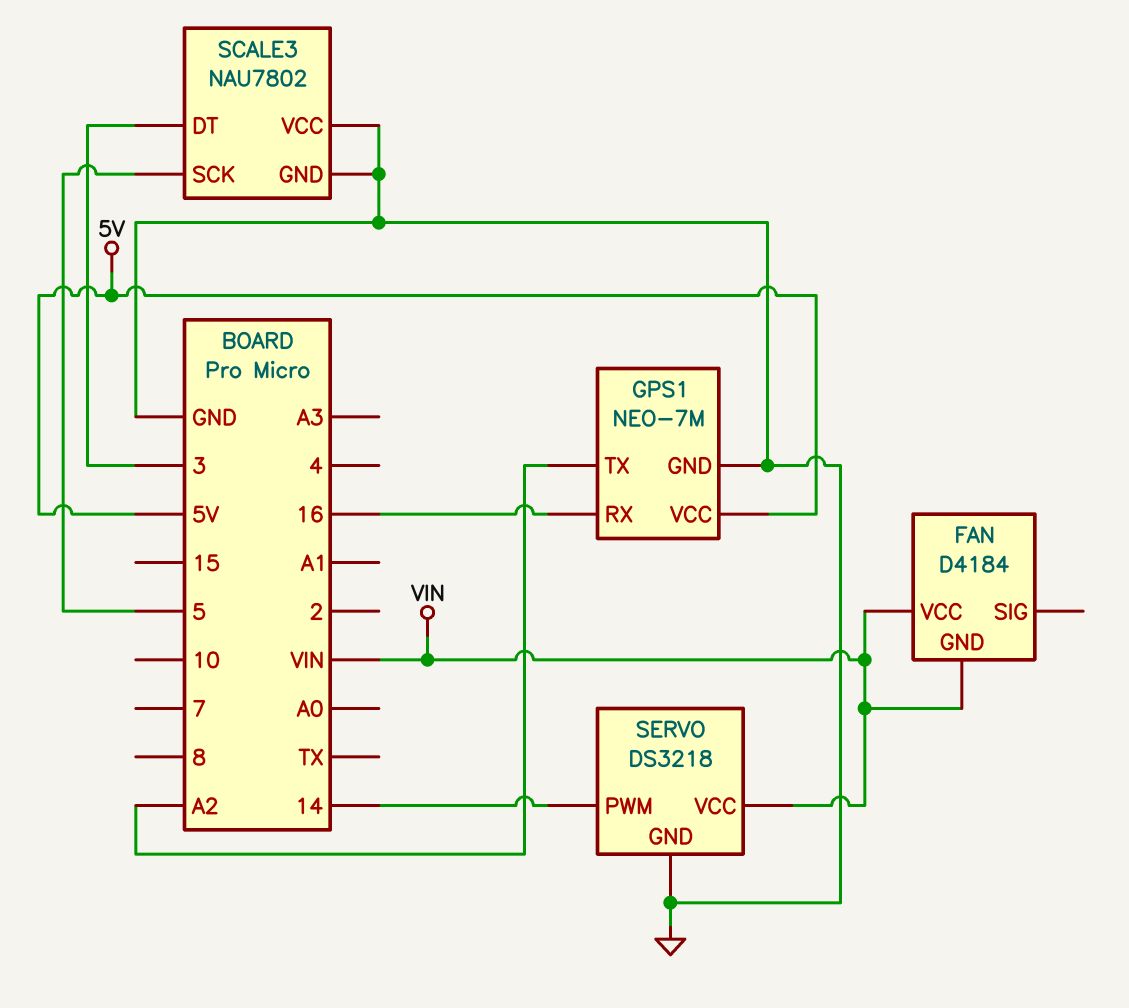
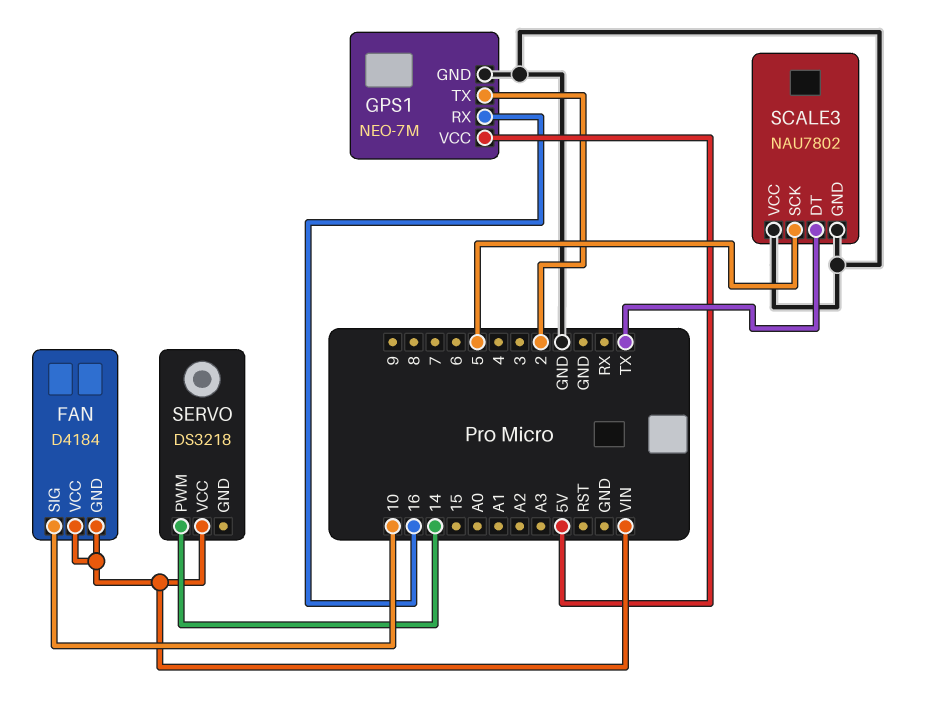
FAN pin SIG: none -> 10
GPS1 pin TX: A2 -> 2
SCALE3 pin DT: 3 -> TX
SERVO pin GND: GND -> none

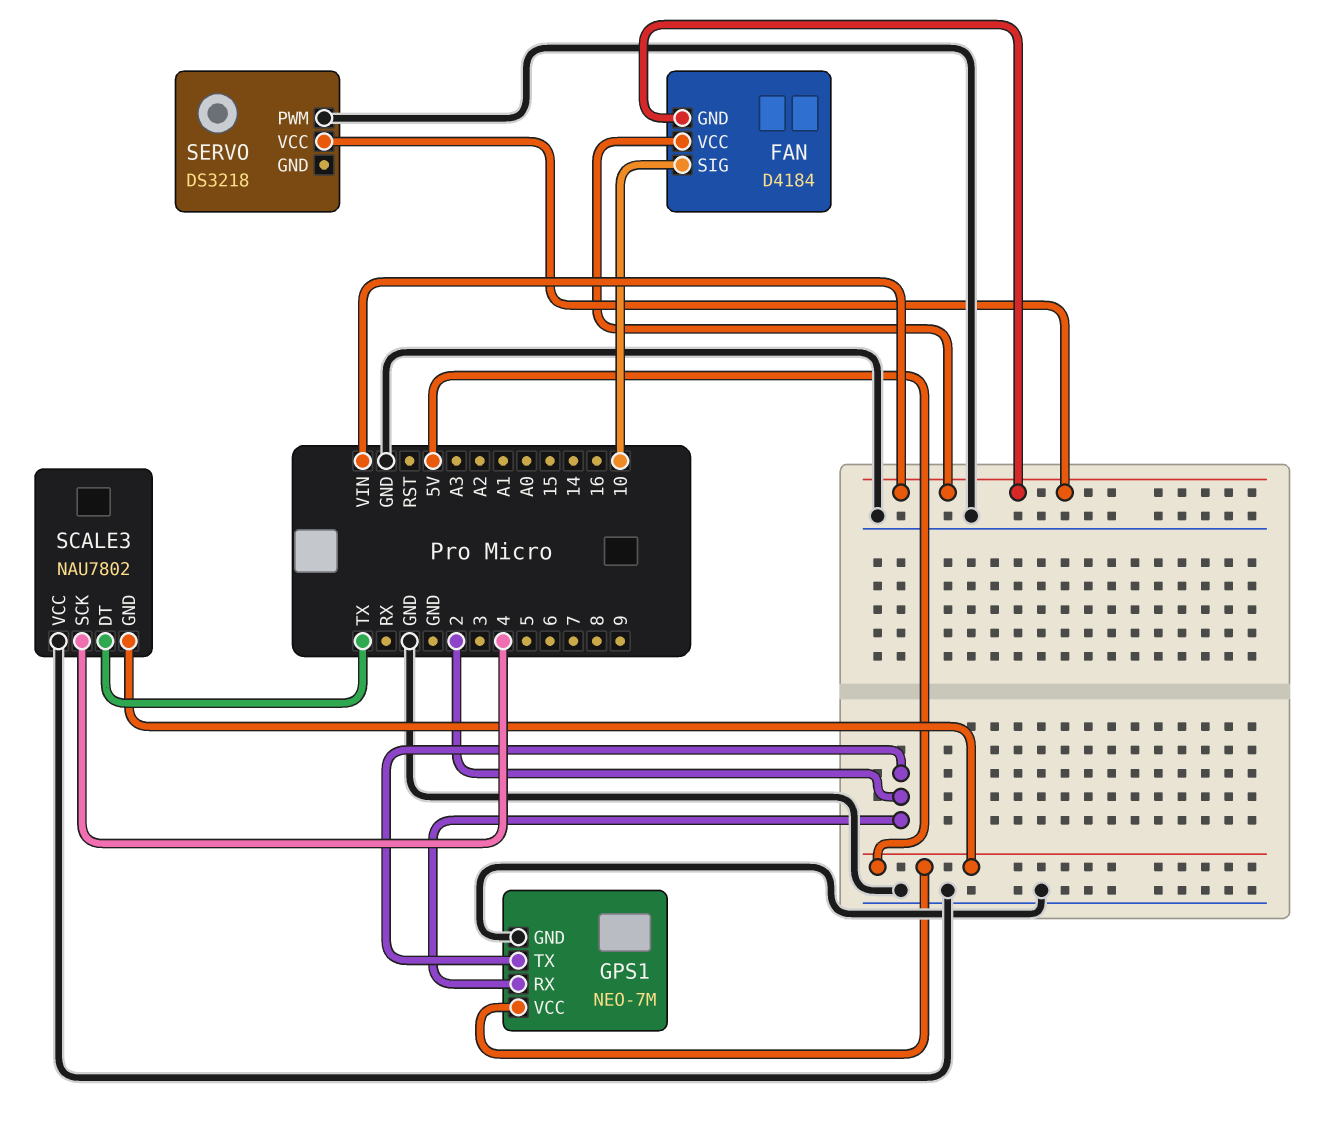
GPS1 pin RX: 16 -> 2
SCALE3 pin GND: GND -> 5V
SCALE3 pin SCK: 5 -> 4
SERVO pin PWM: 14 -> GND

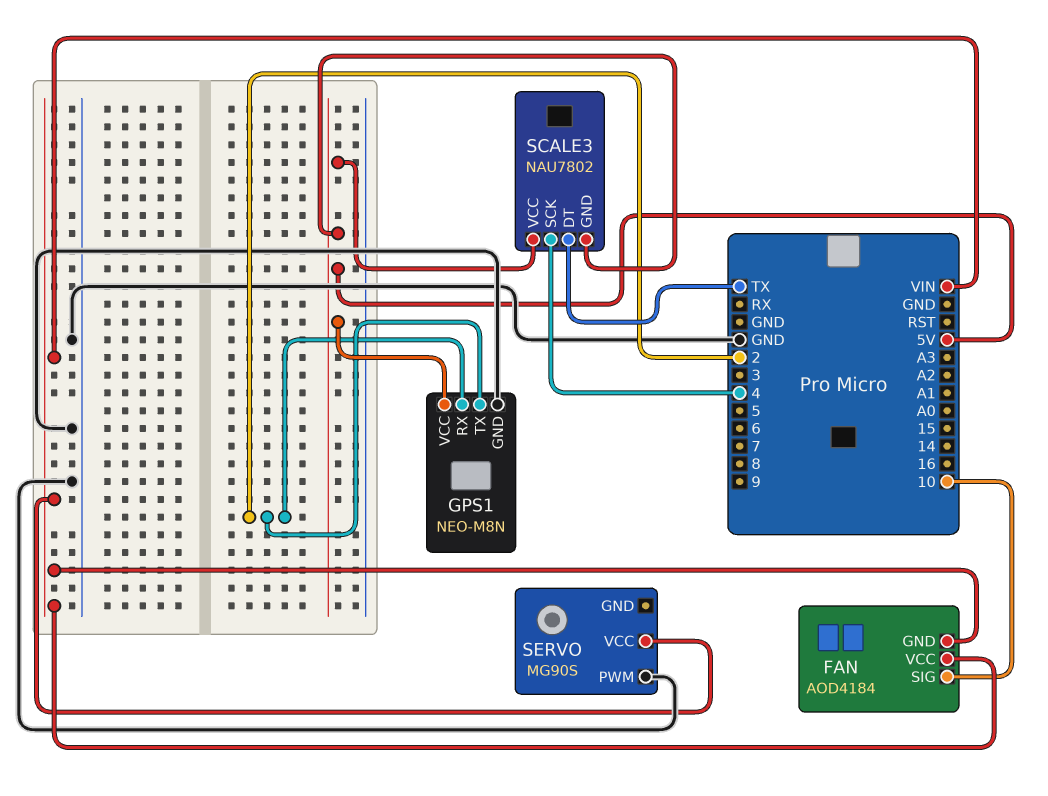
FAN: D4184 -> AOD4184
GPS1: NEO-7M -> NEO-M8N
SCALE3 pin VCC: GND -> 5V
SERVO: DS3218 -> MG90S

